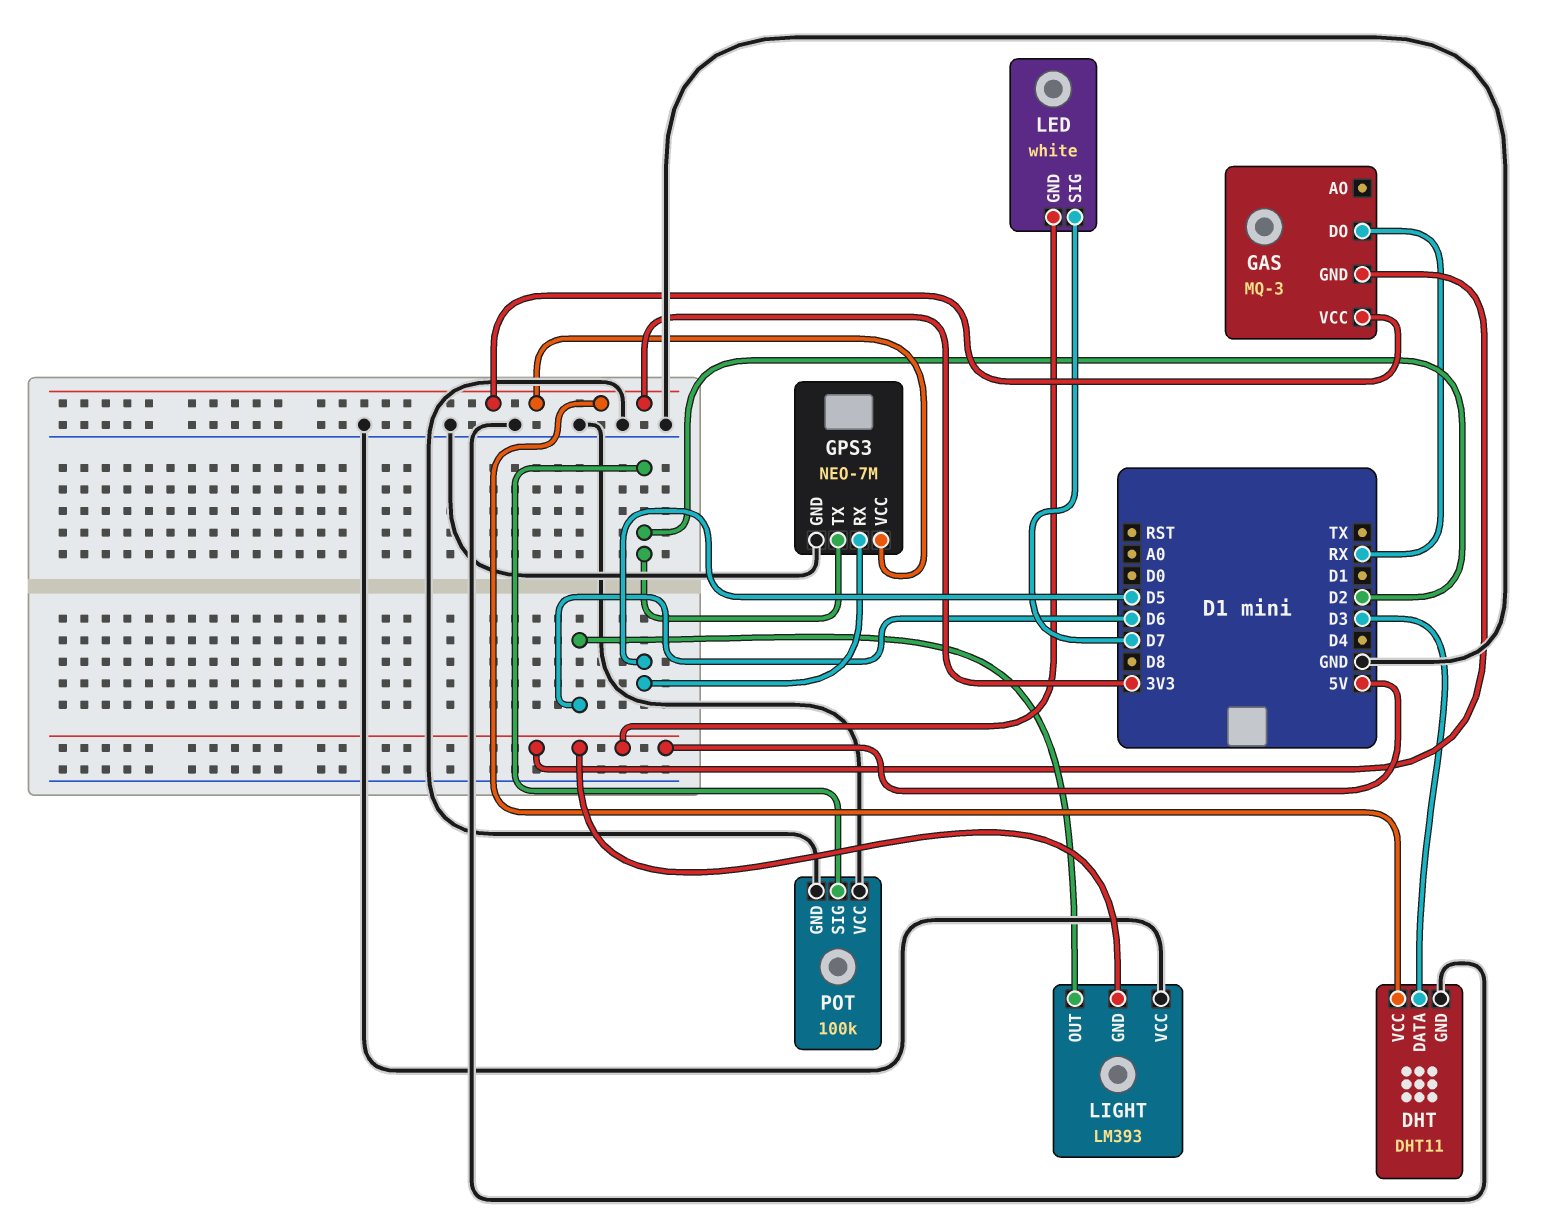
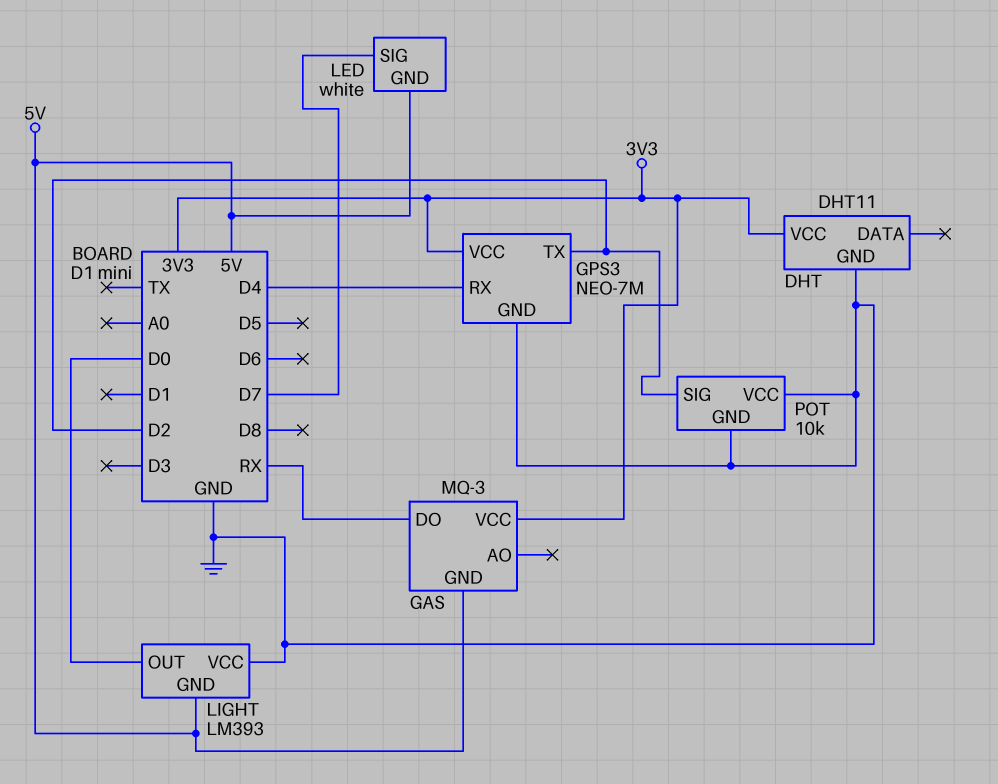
DHT pin DATA: D3 -> none
GPS3 pin RX: D5 -> D4
LIGHT pin OUT: D6 -> D0
POT: 100k -> 10k

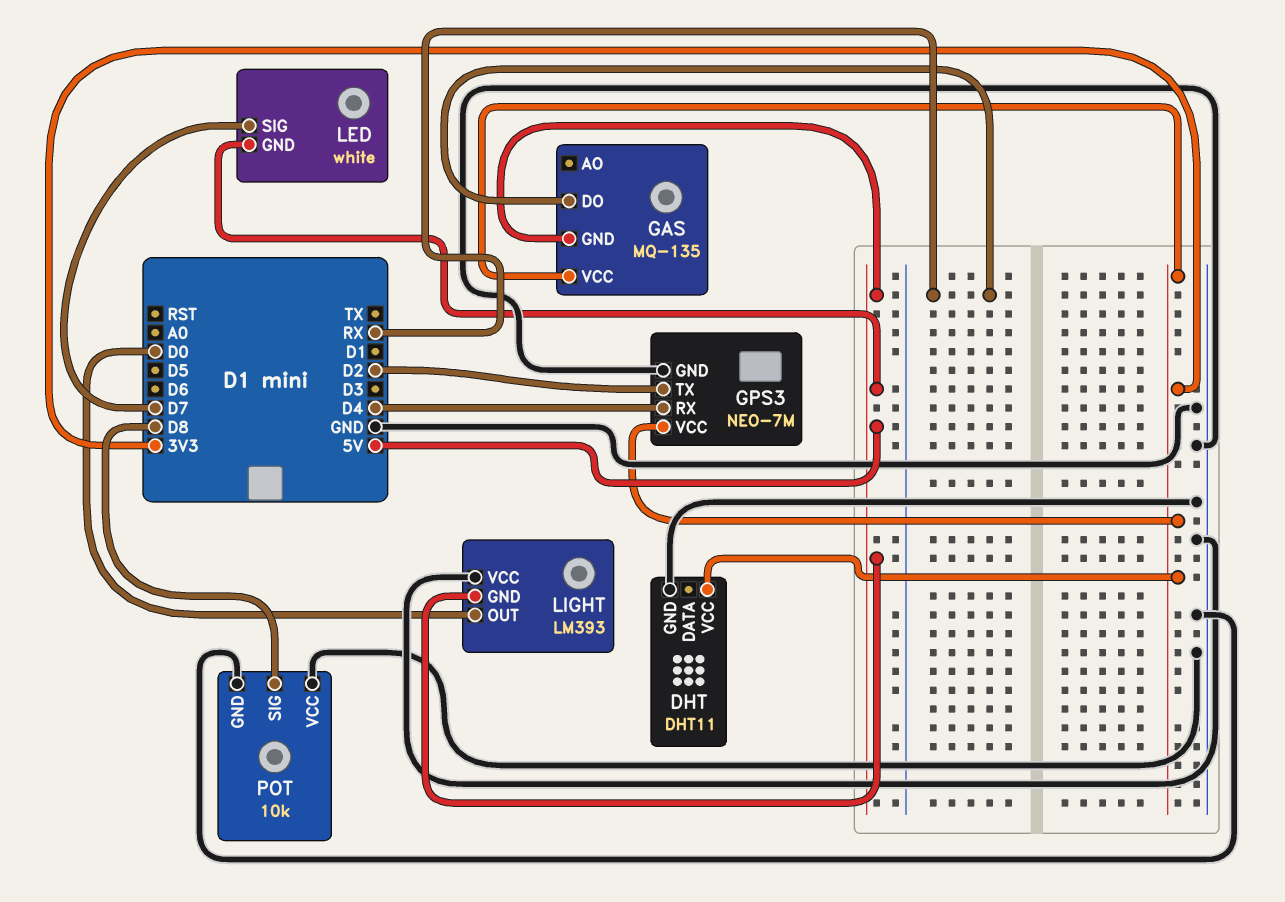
GAS: MQ-3 -> MQ-135
POT pin SIG: D2 -> D8

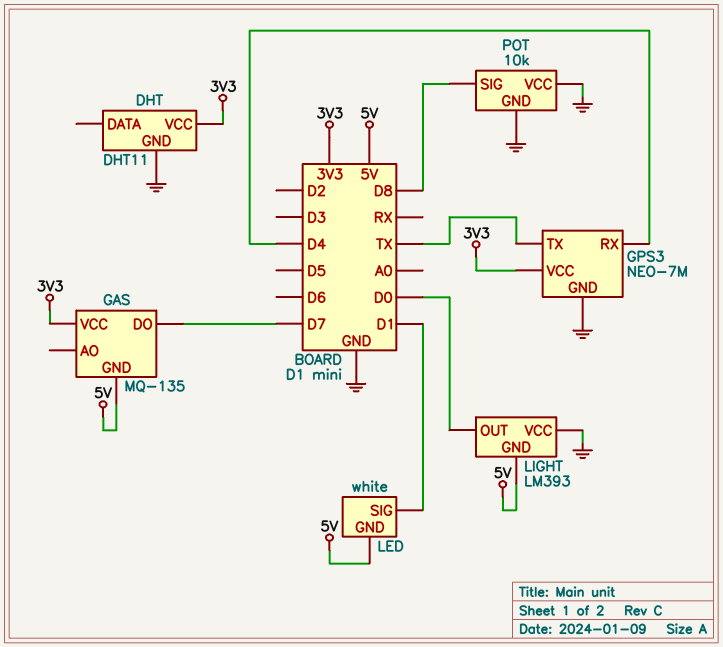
GAS pin DO: RX -> D7
GPS3 pin TX: D2 -> TX
LED pin SIG: D7 -> D1

